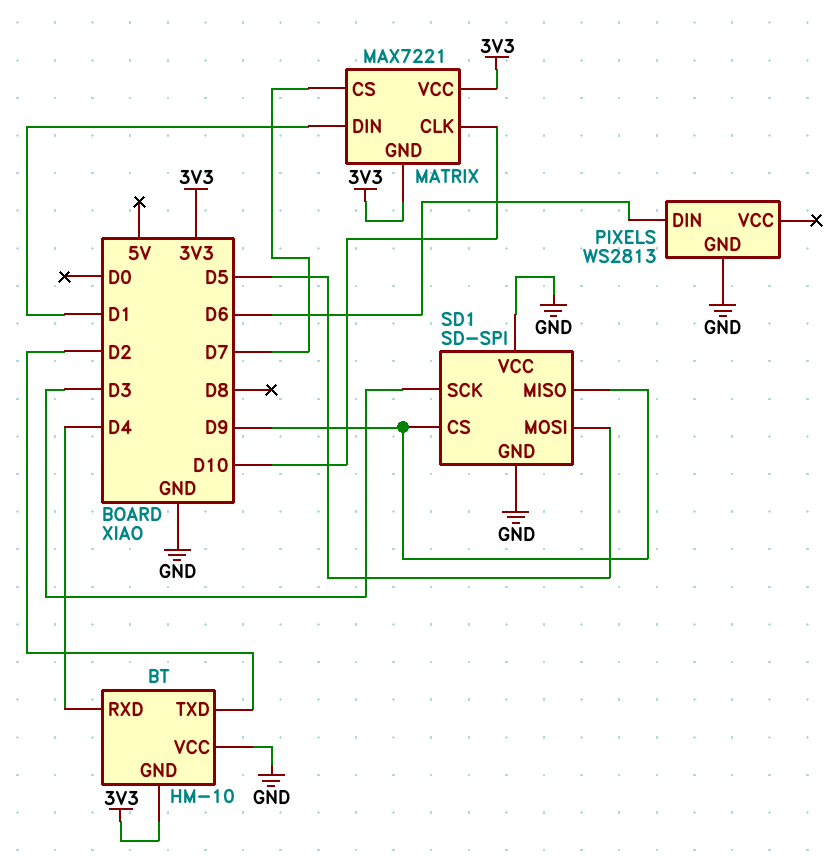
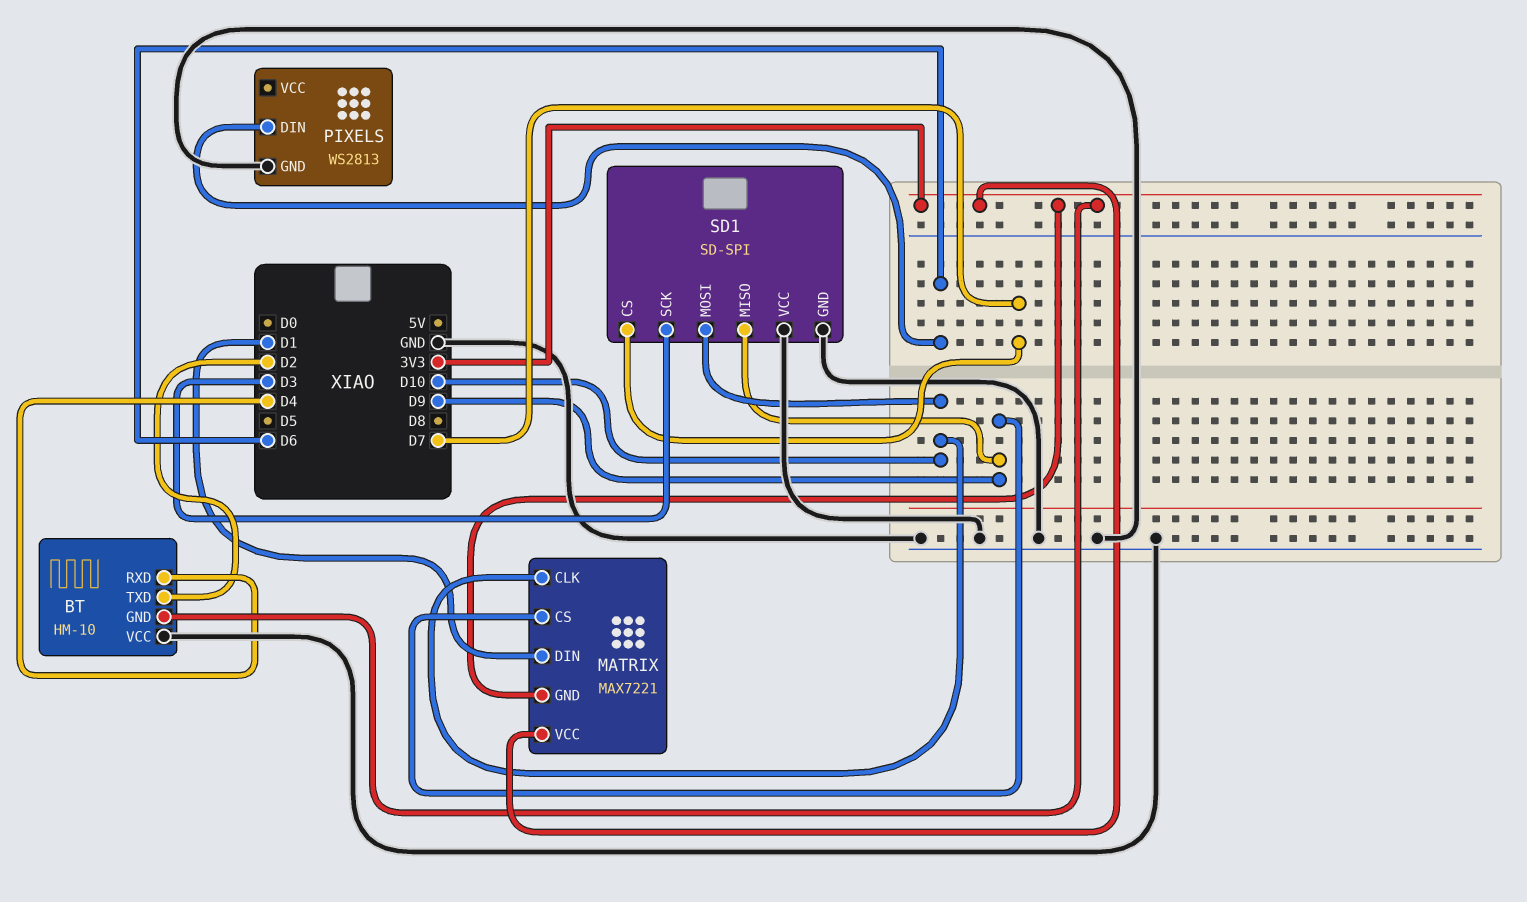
MATRIX pin CS: D7 -> D9
SD1 pin CS: D9 -> D7
SD1 pin MOSI: D5 -> D10

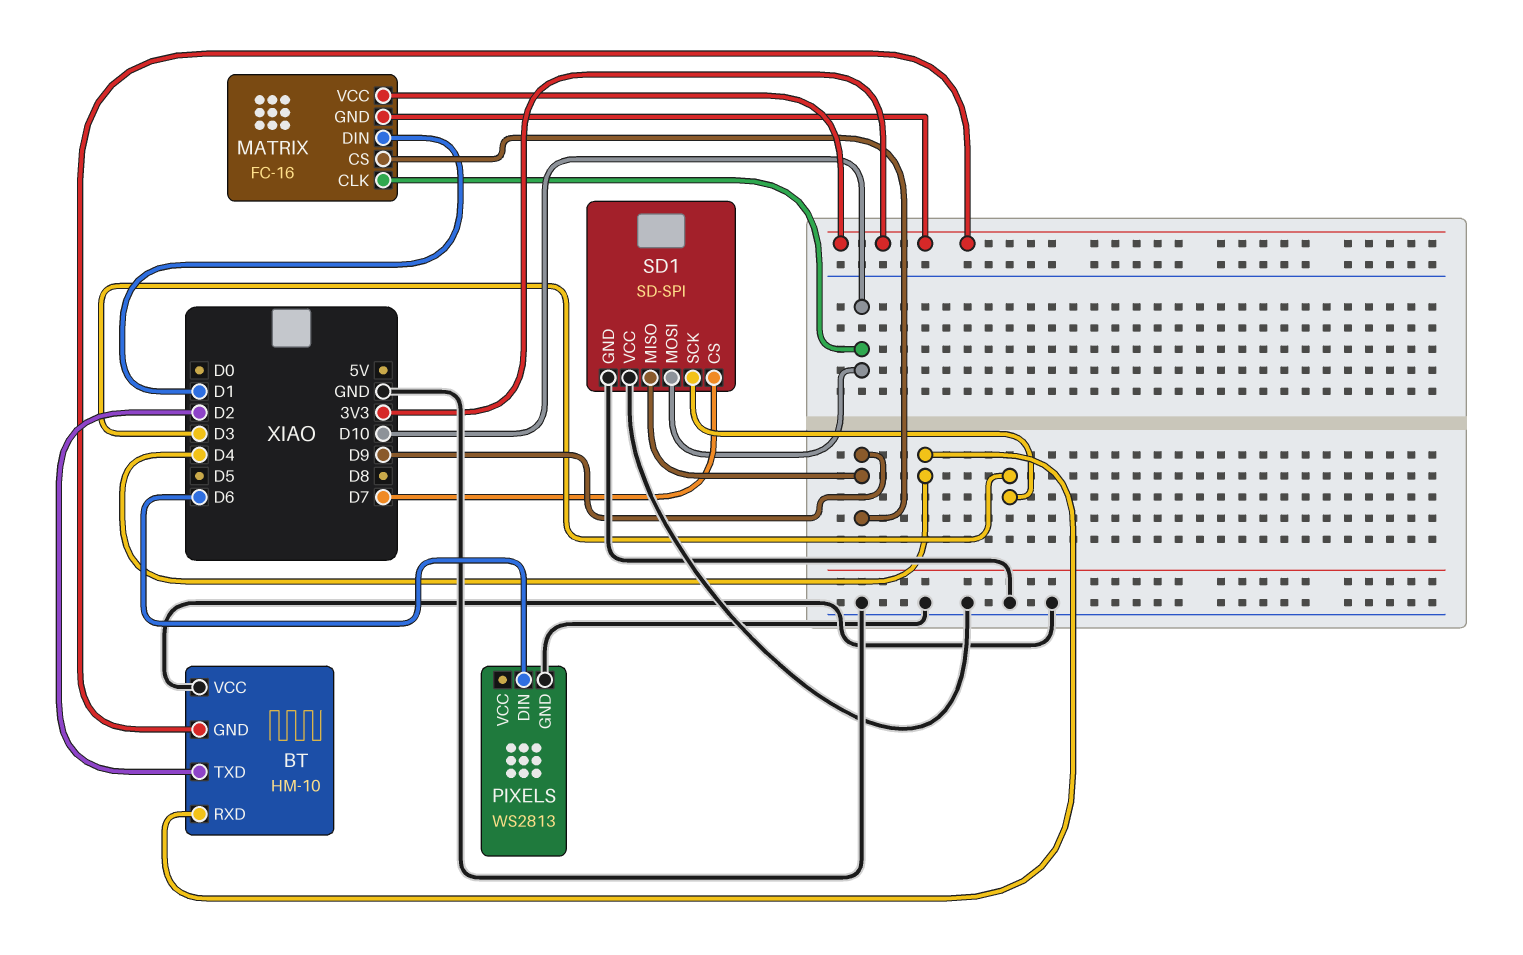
MATRIX: MAX7221 -> FC-16

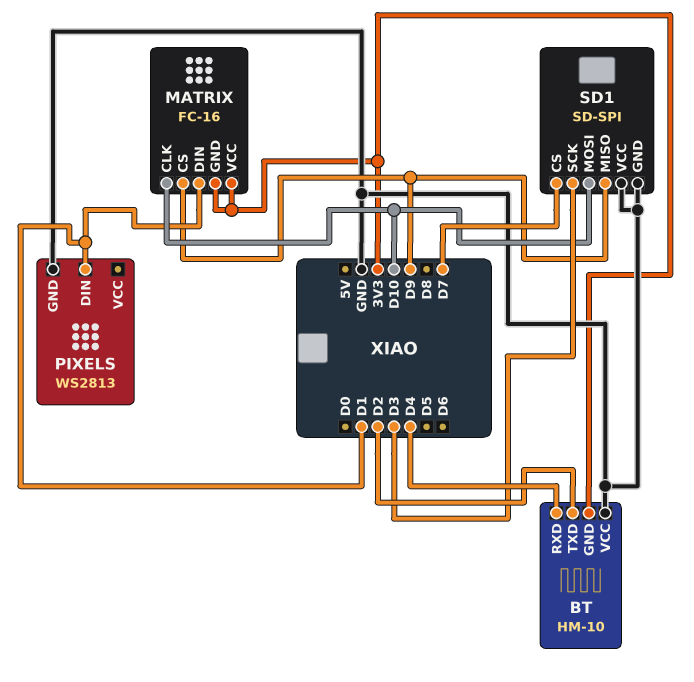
PIXELS pin DIN: D6 -> D1

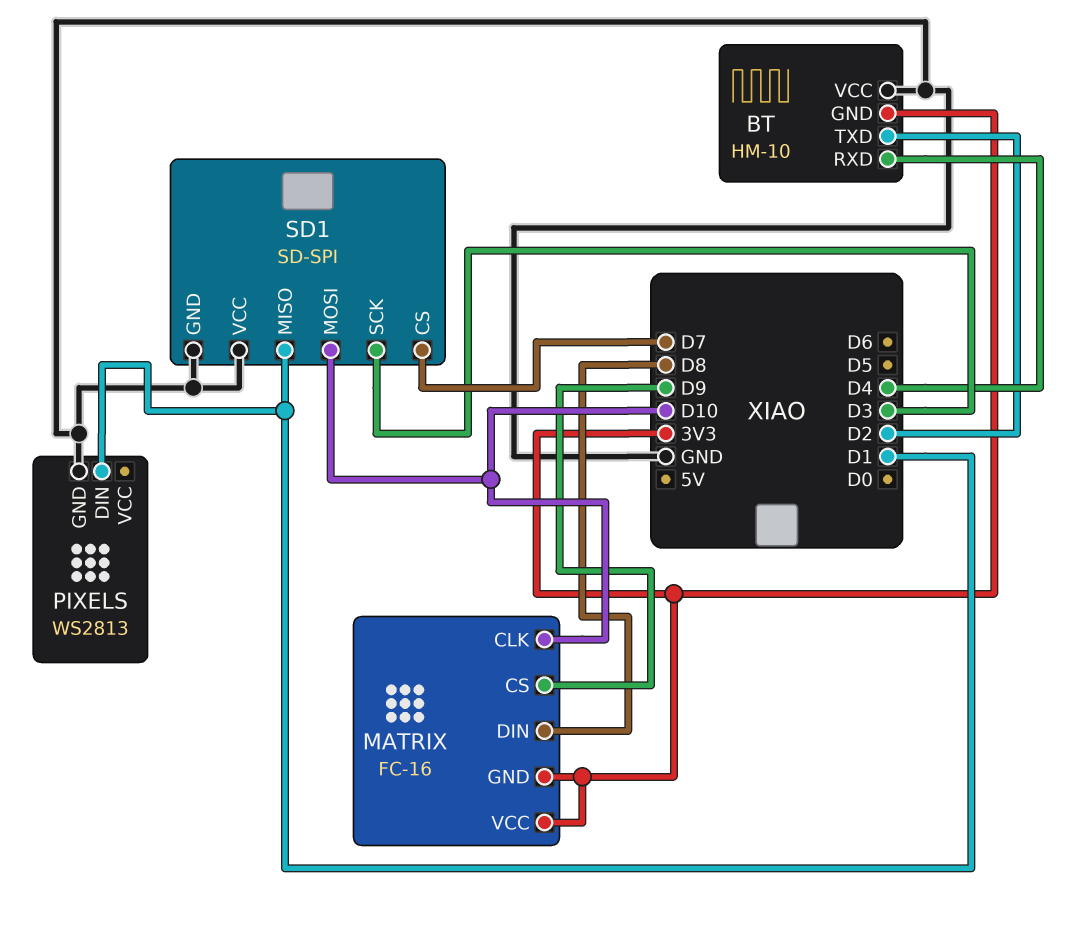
MATRIX pin DIN: D1 -> D8
SD1 pin MISO: D9 -> D1

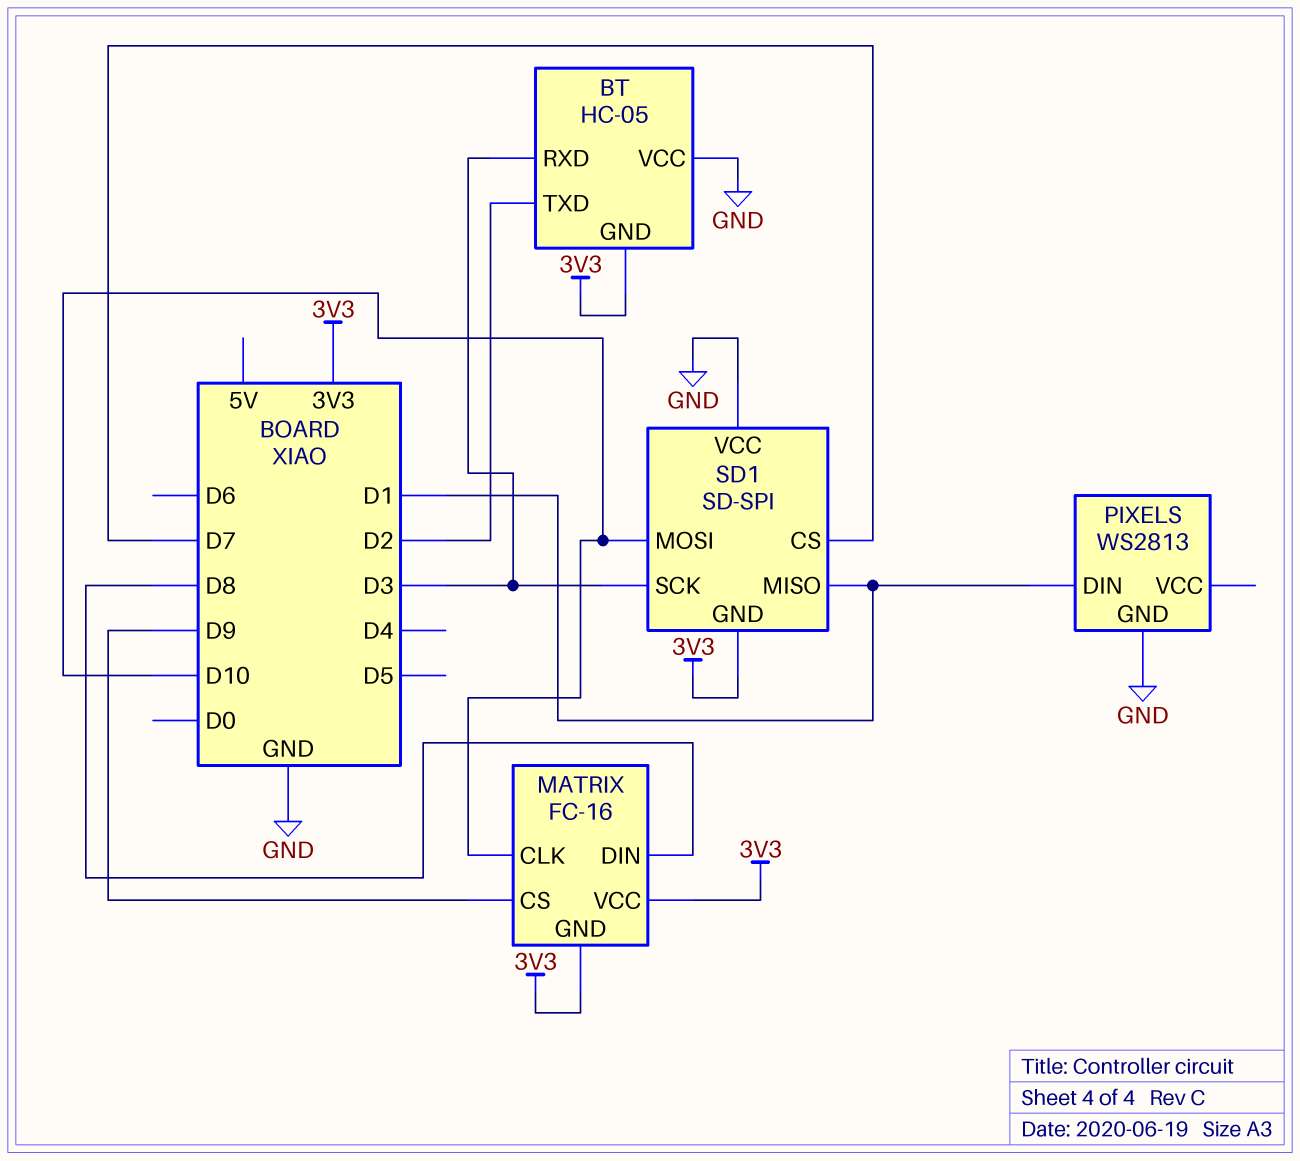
BT: HM-10 -> HC-05
BT pin RXD: D4 -> D3
SD1 pin GND: GND -> 3V3

